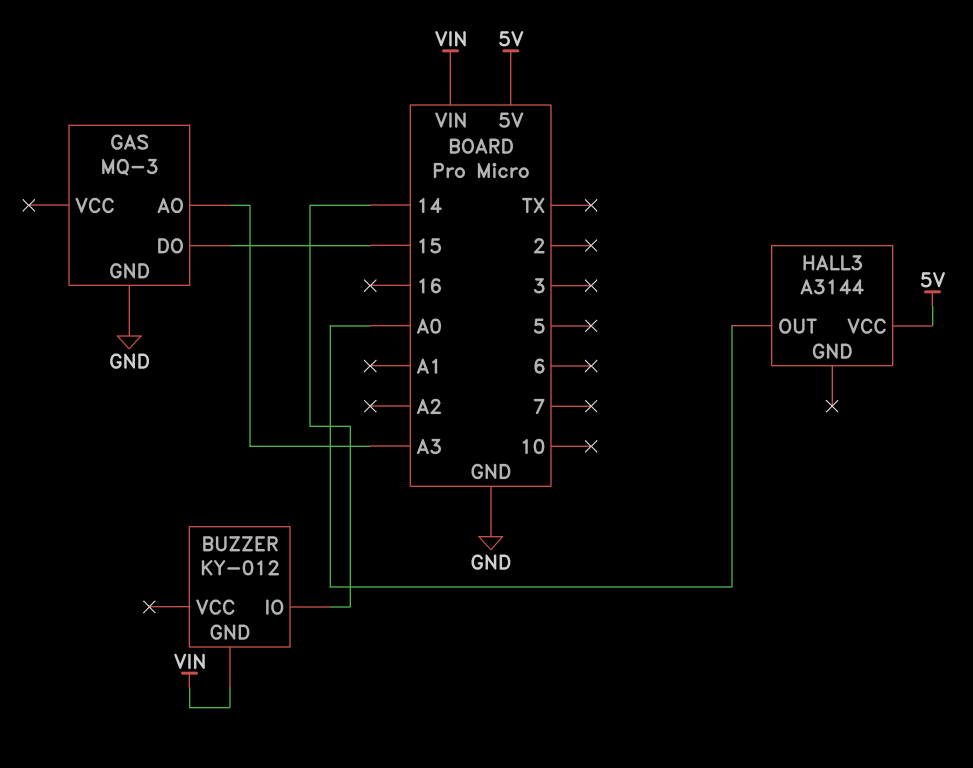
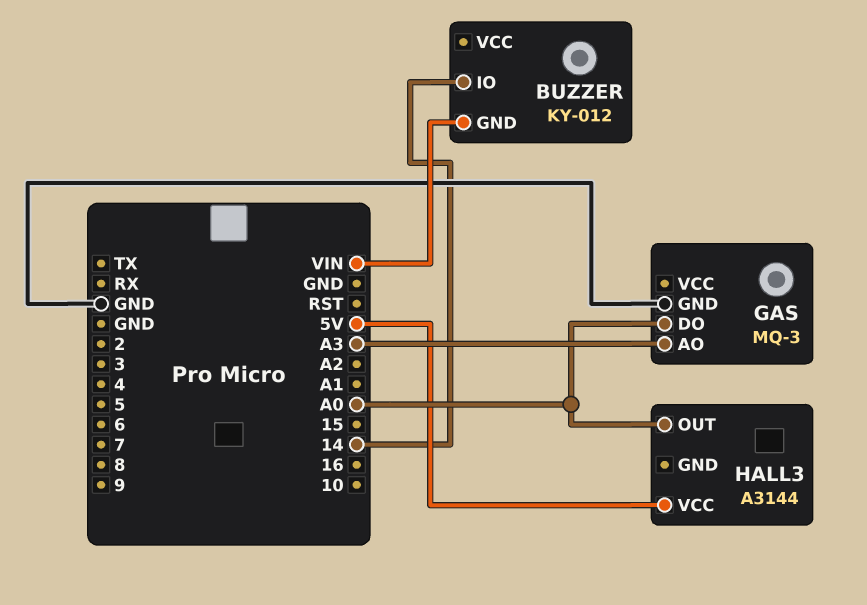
GAS pin DO: 15 -> A0

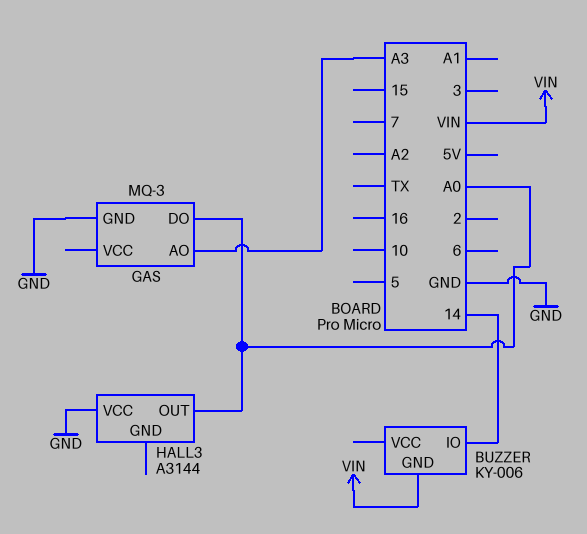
BUZZER: KY-012 -> KY-006
HALL3 pin VCC: 5V -> GND

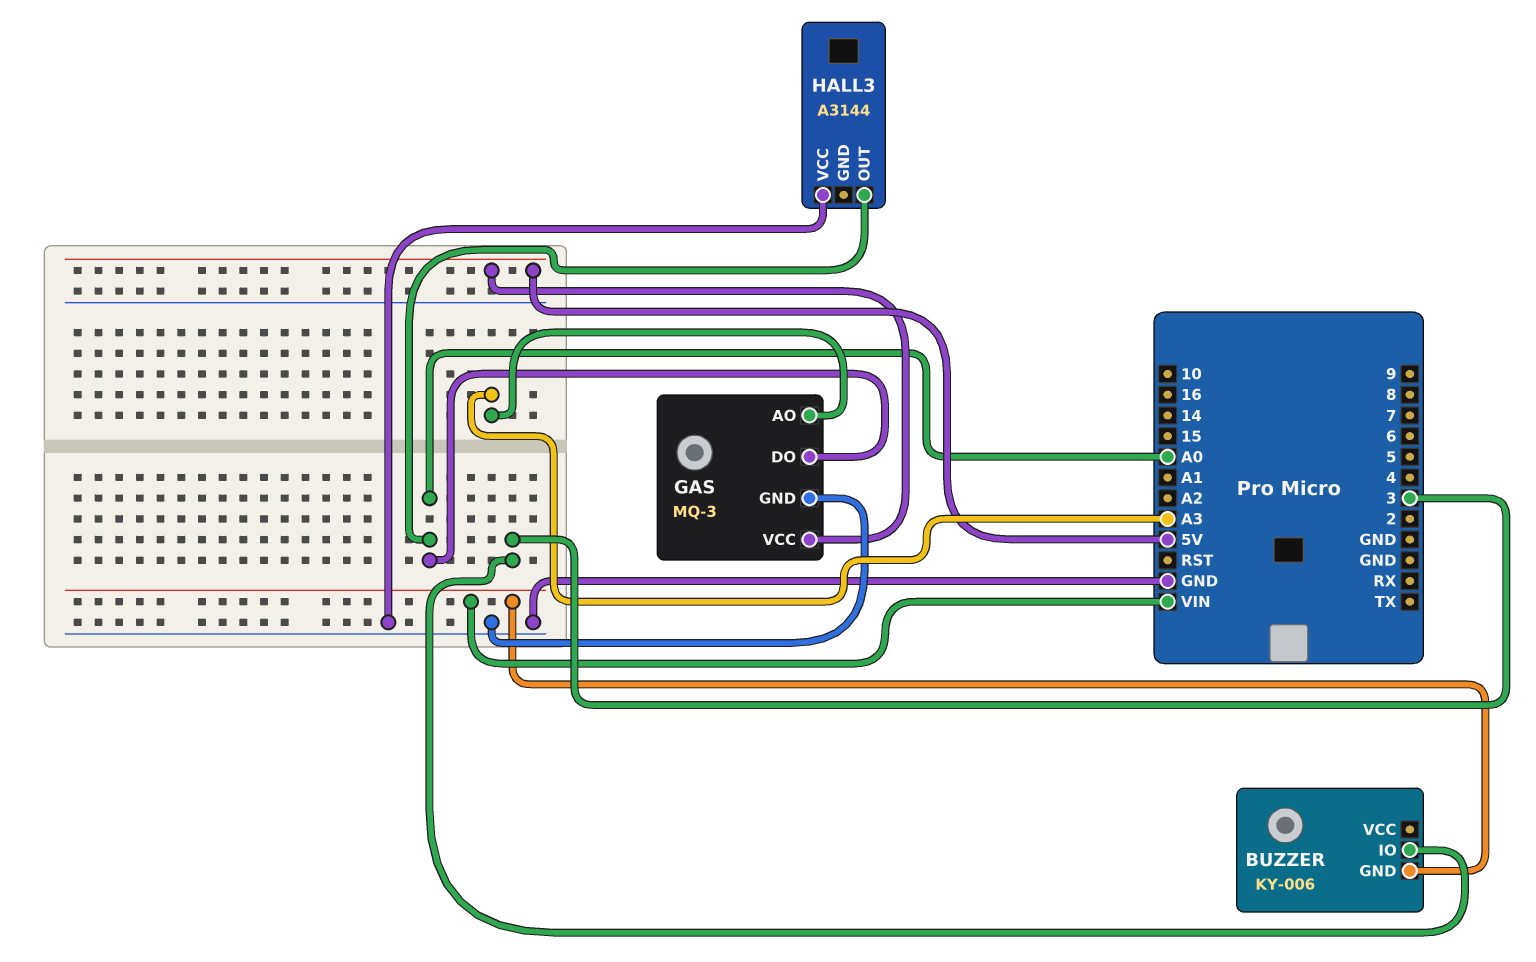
BUZZER pin IO: 14 -> 3
GAS pin VCC: none -> 5V

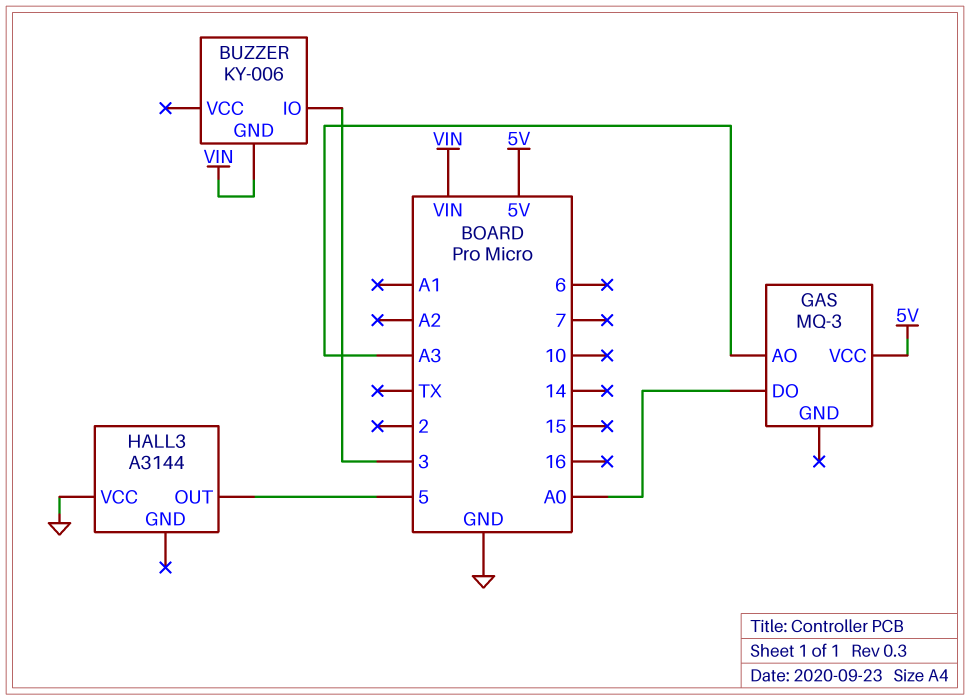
GAS pin GND: GND -> none
HALL3 pin OUT: A0 -> 5

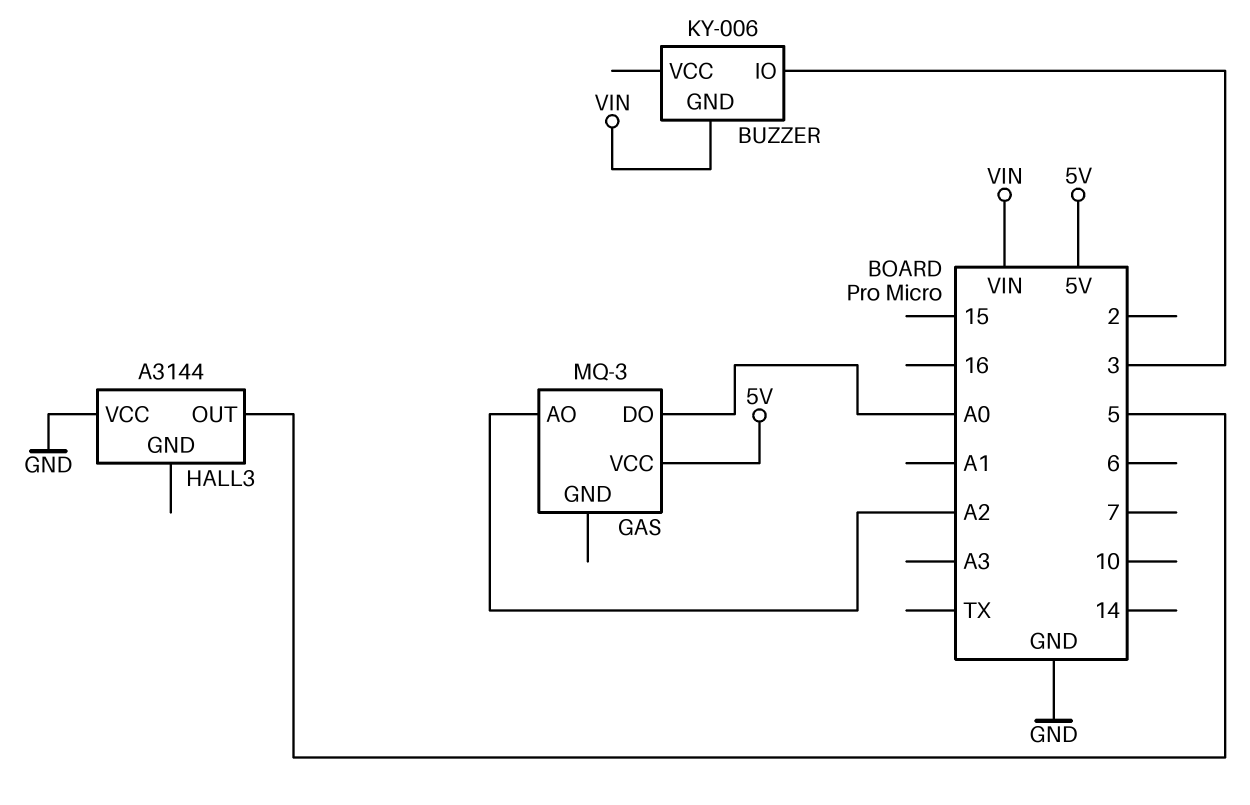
GAS pin AO: A3 -> A2

